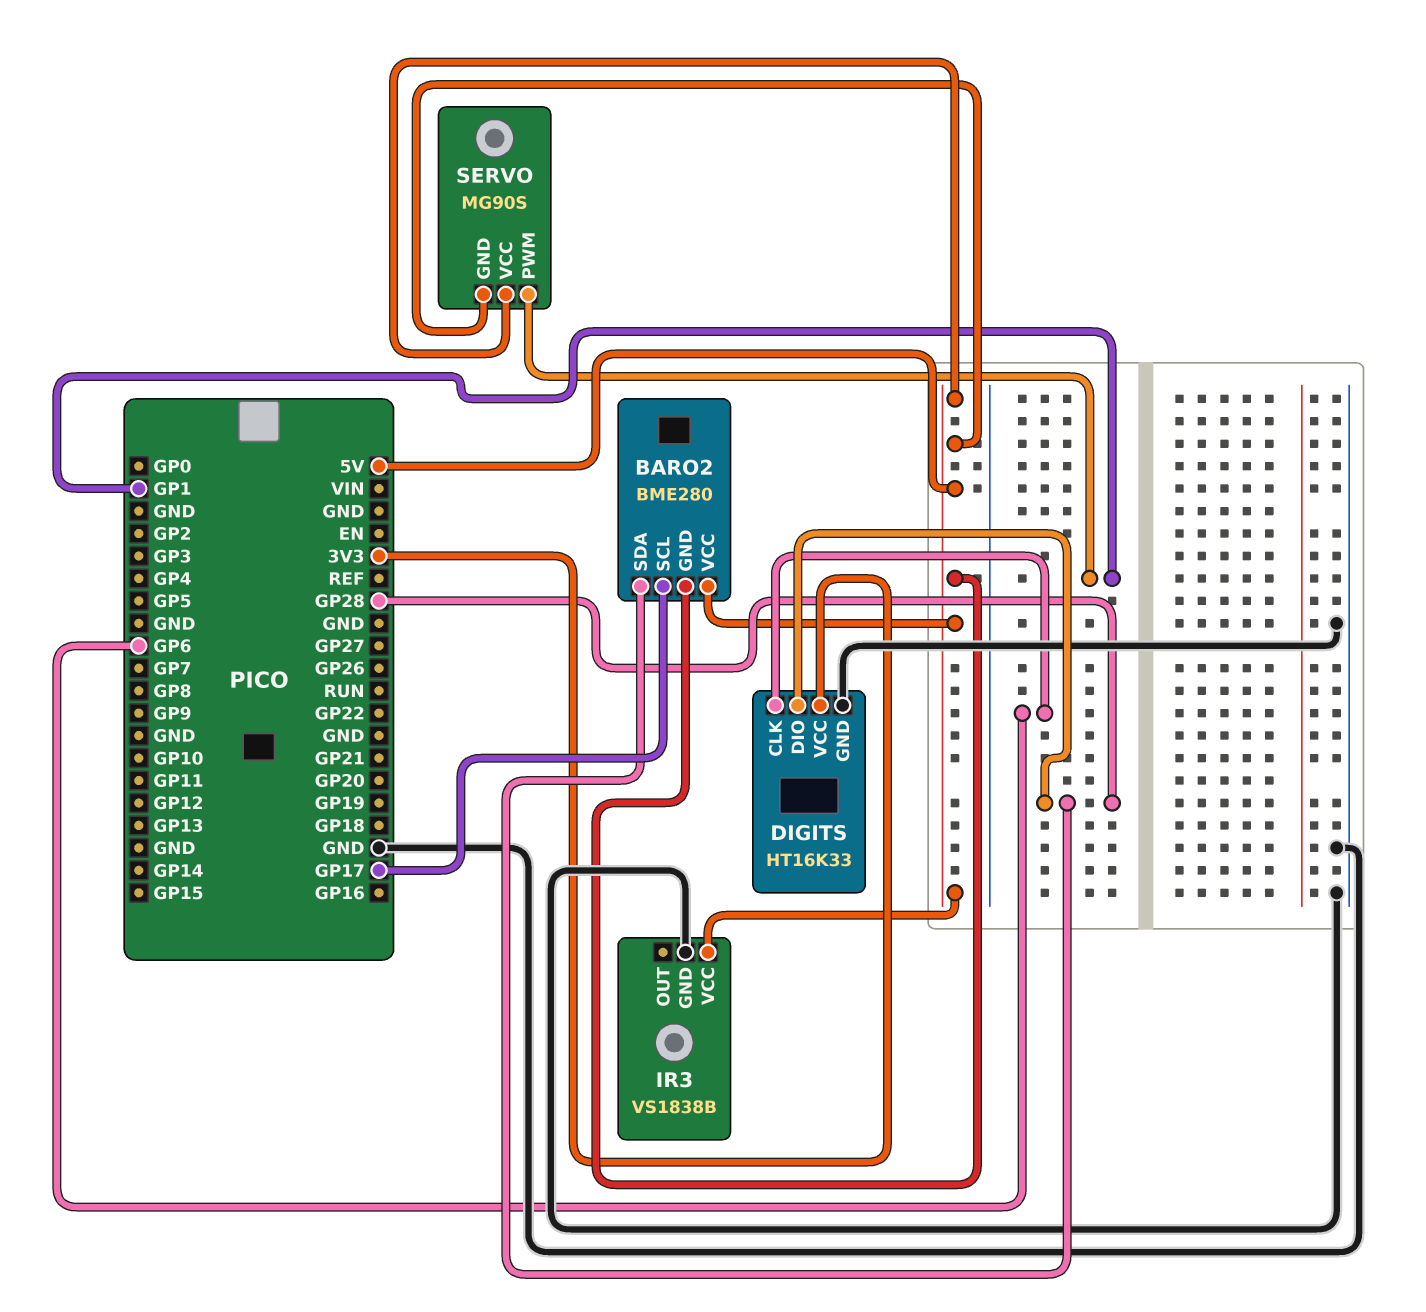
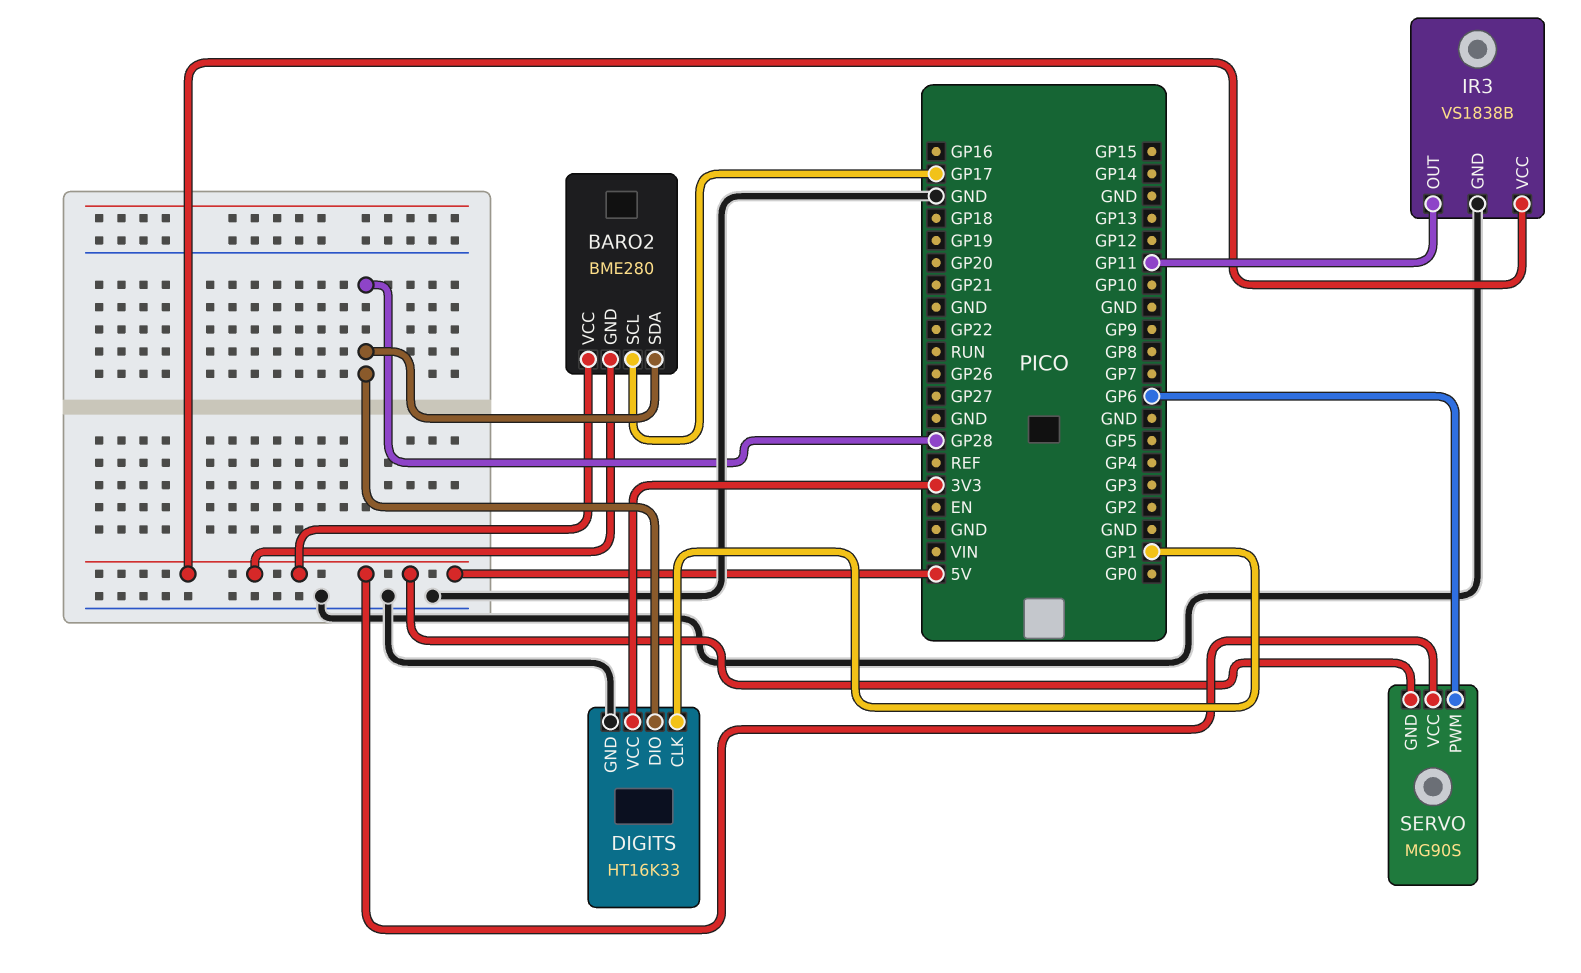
DIGITS pin CLK: GP6 -> GP1
IR3 pin OUT: none -> GP11
SERVO pin PWM: GP1 -> GP6

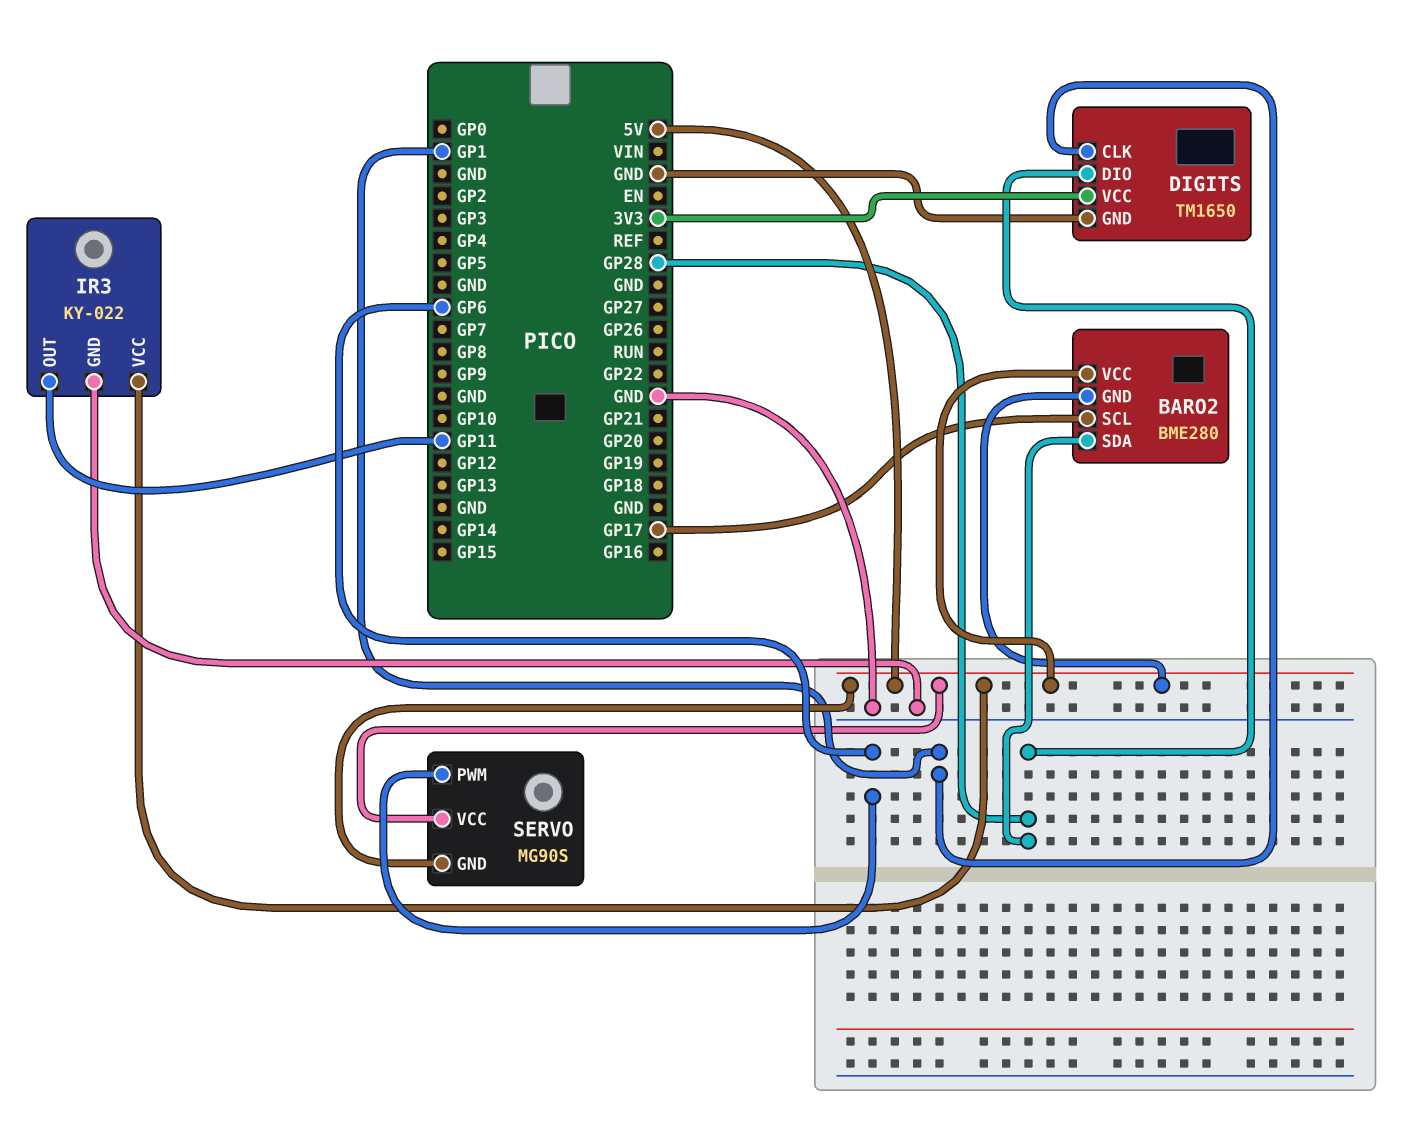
DIGITS: HT16K33 -> TM1650
IR3: VS1838B -> KY-022

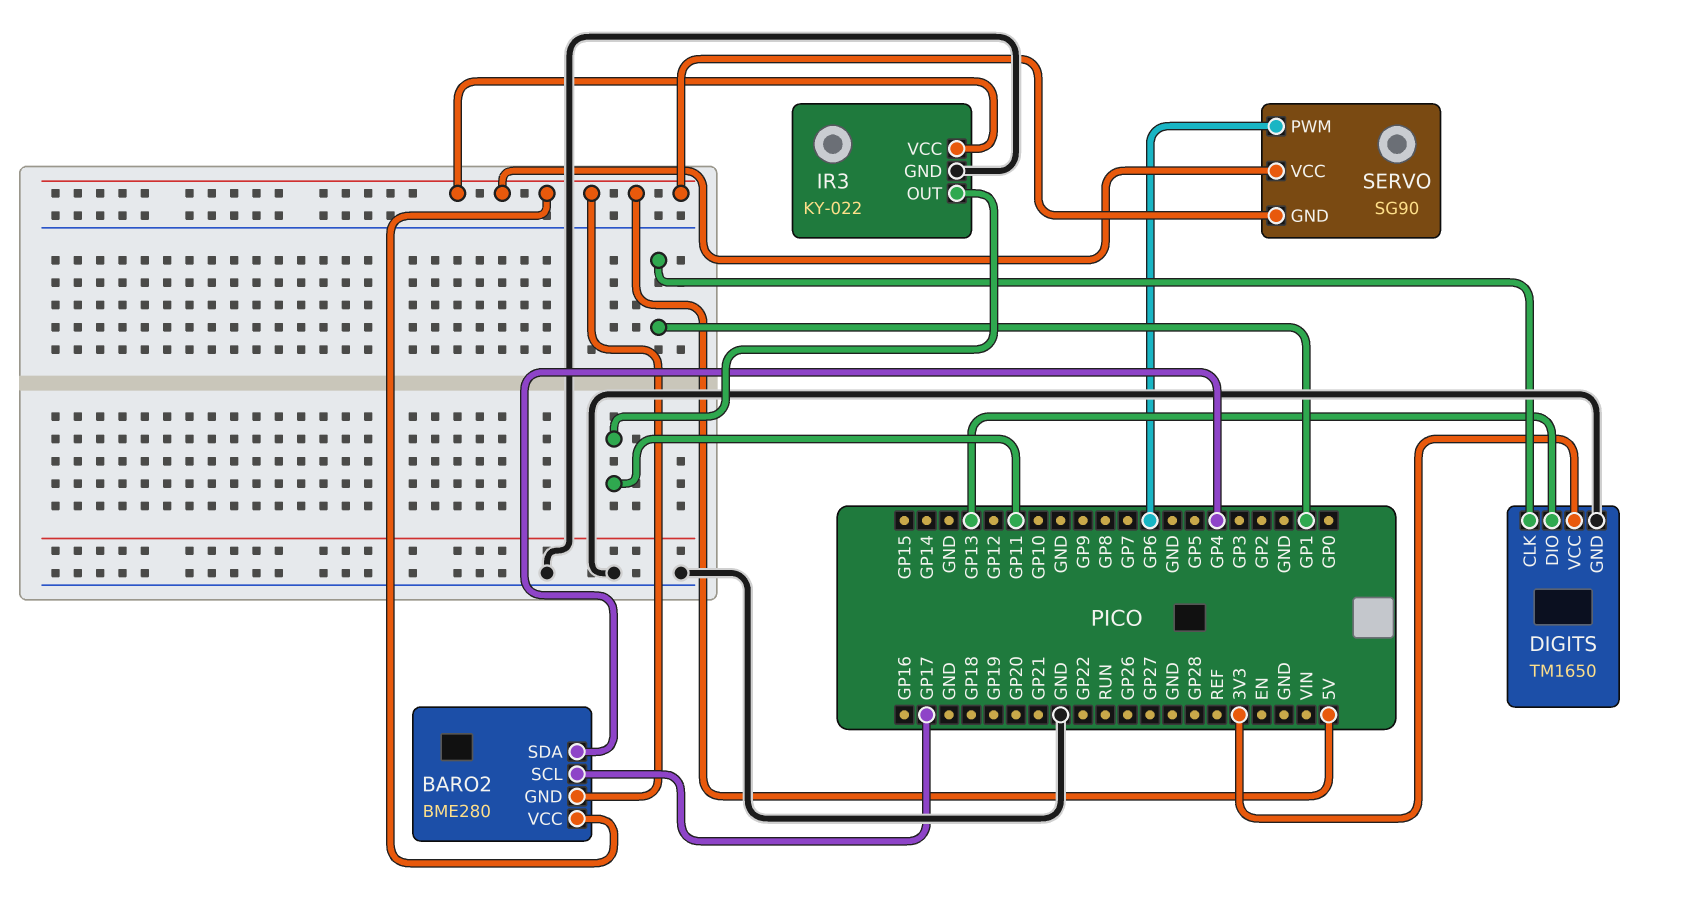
BARO2 pin SDA: GP28 -> GP4
DIGITS pin DIO: GP28 -> GP13
SERVO: MG90S -> SG90

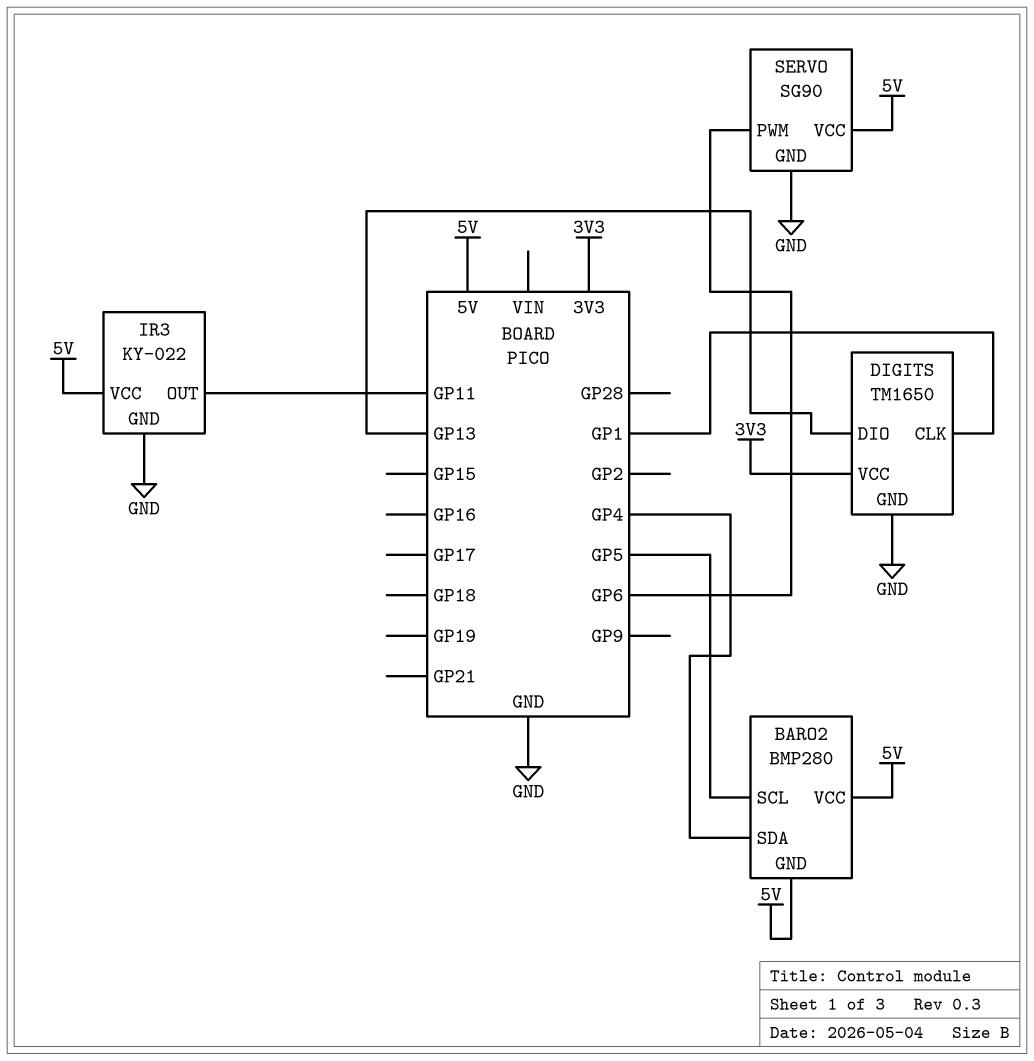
BARO2: BME280 -> BMP280
BARO2 pin SCL: GP17 -> GP5
SERVO pin GND: 5V -> GND

